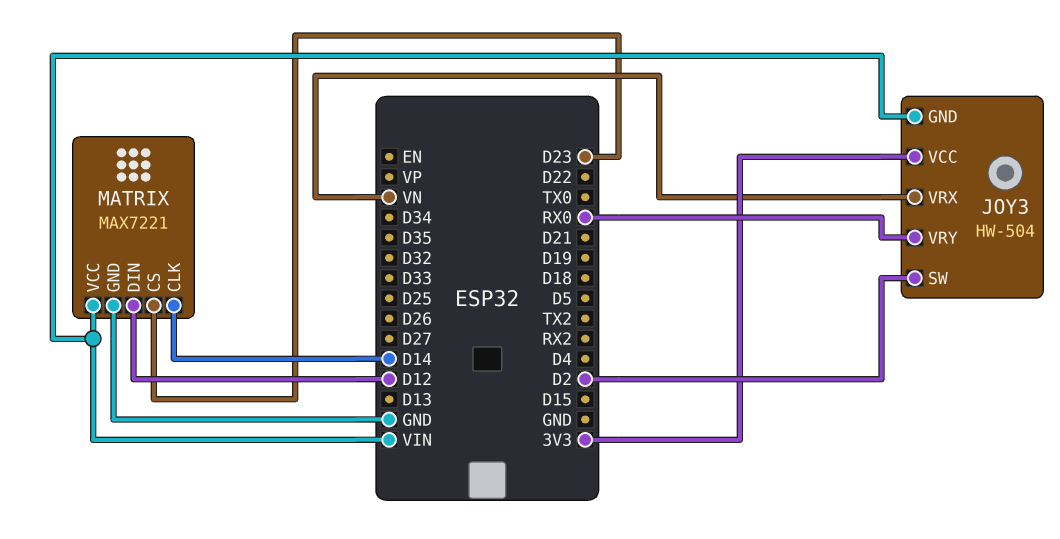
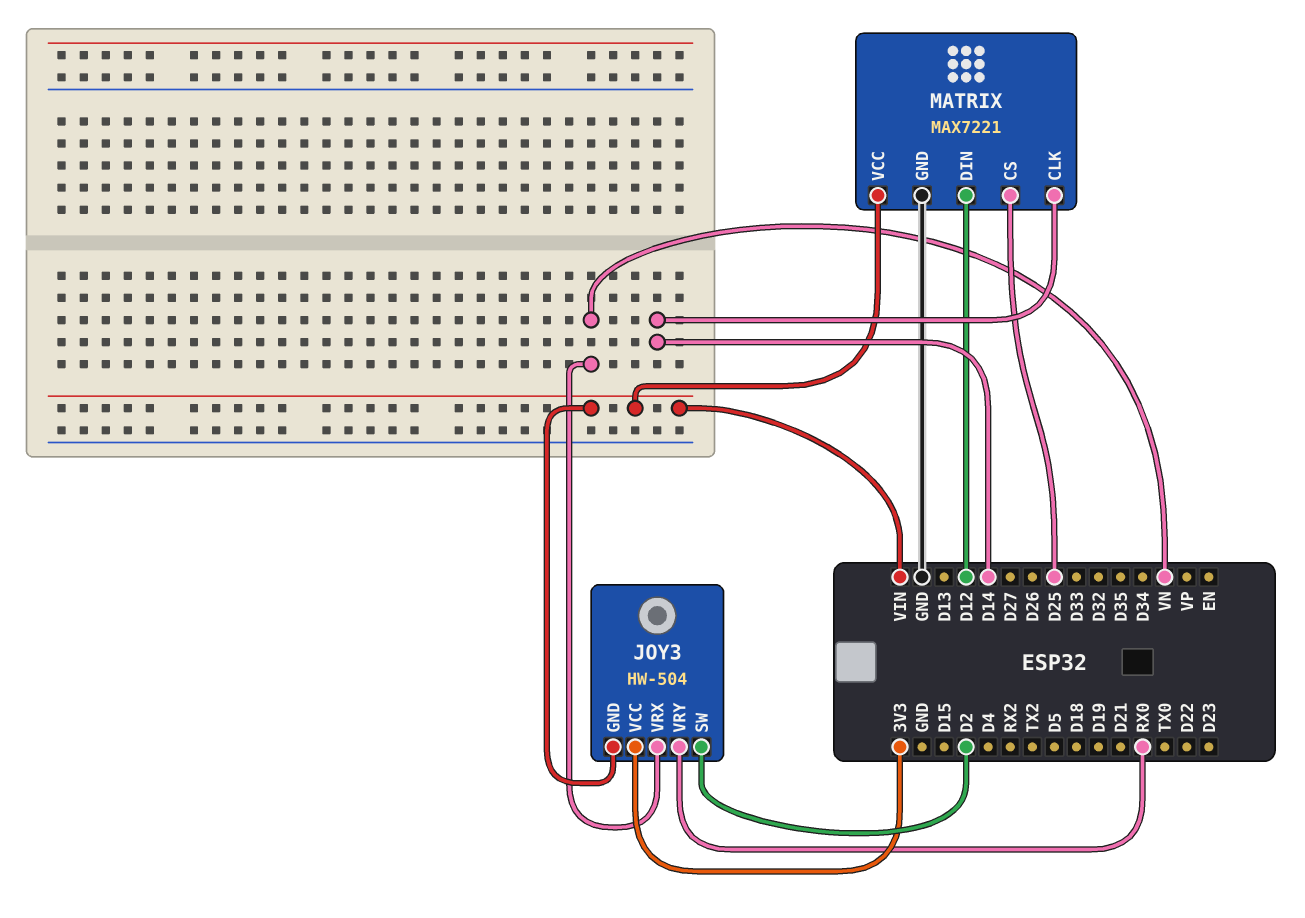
MATRIX pin CS: D23 -> D25

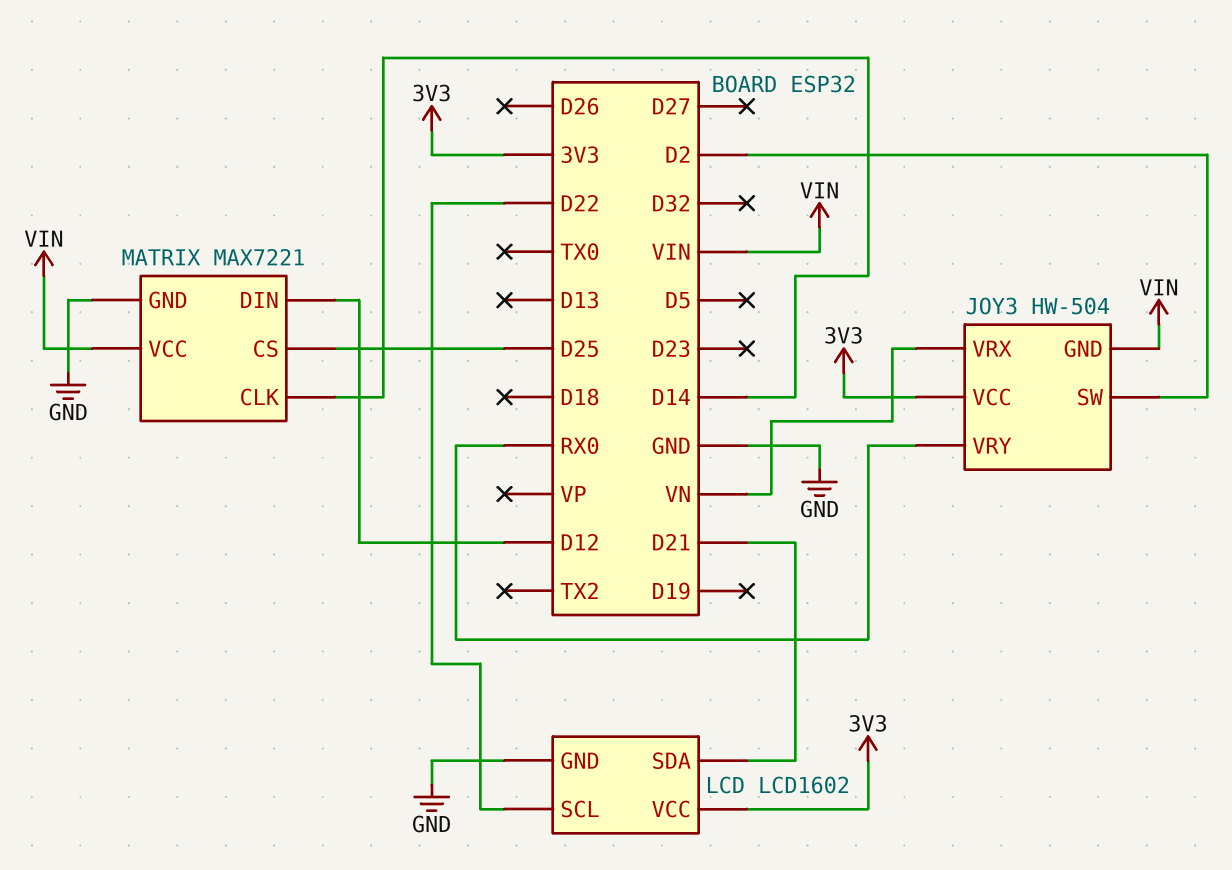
LCD: none -> LCD1602
LCD pin GND: none -> GND
LCD pin SCL: none -> D22
LCD pin SDA: none -> D21
LCD pin VCC: none -> 3V3

